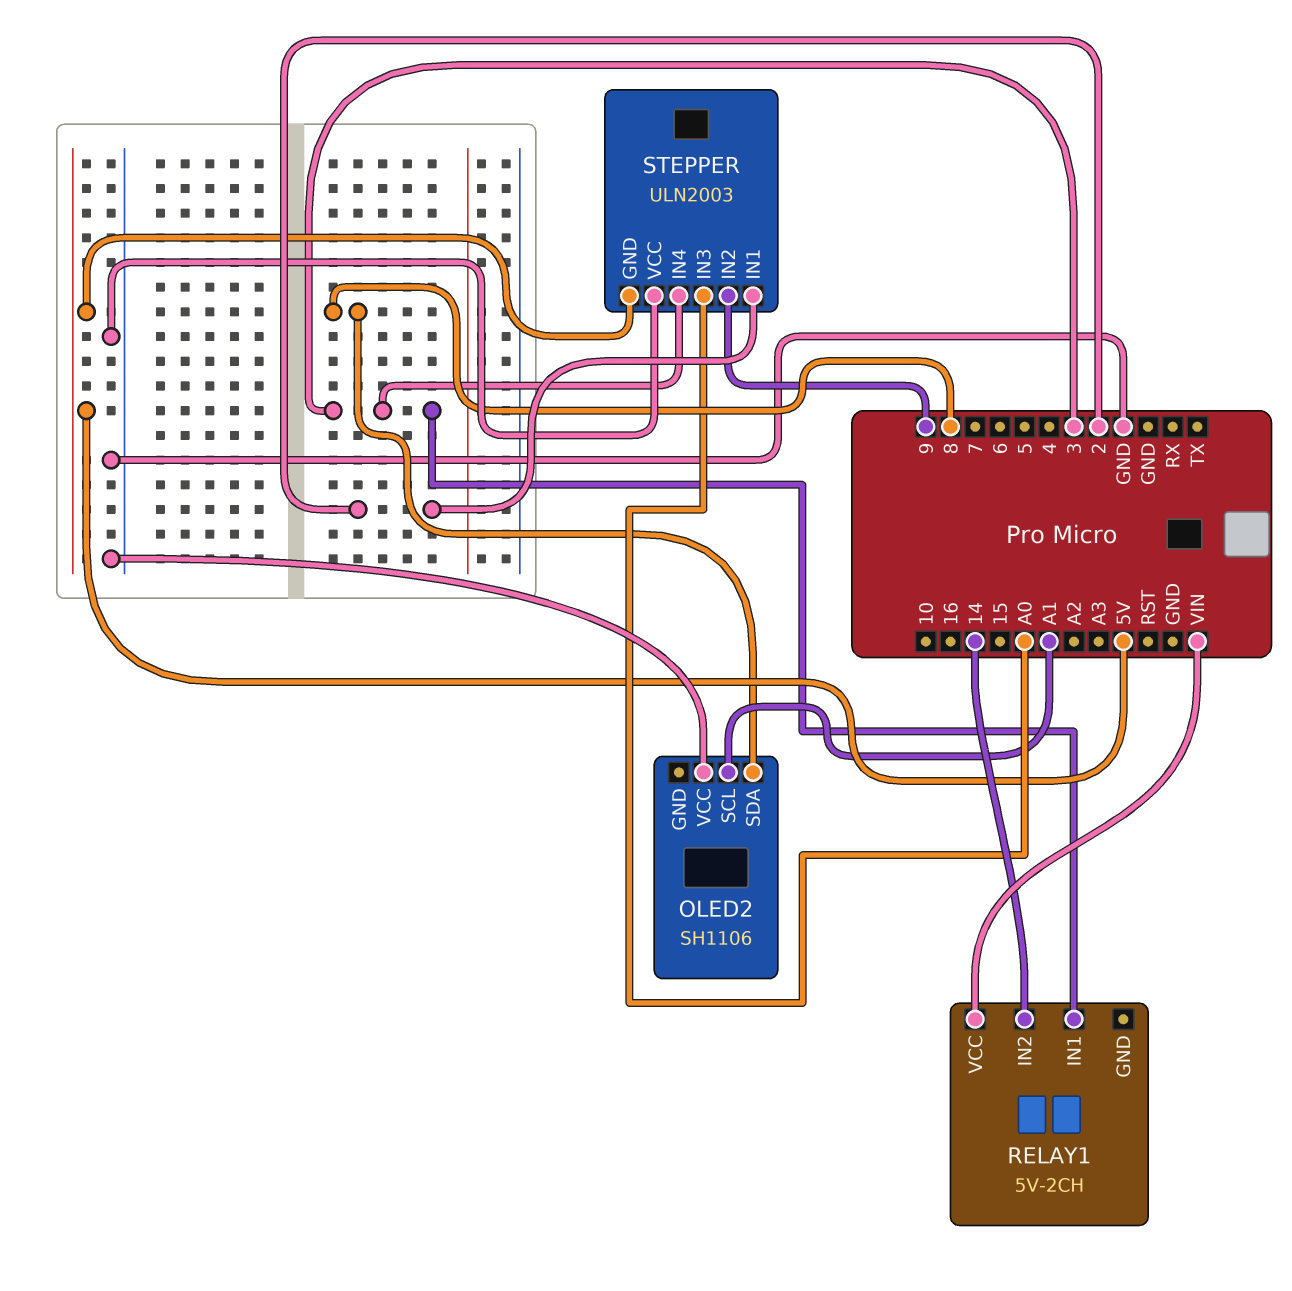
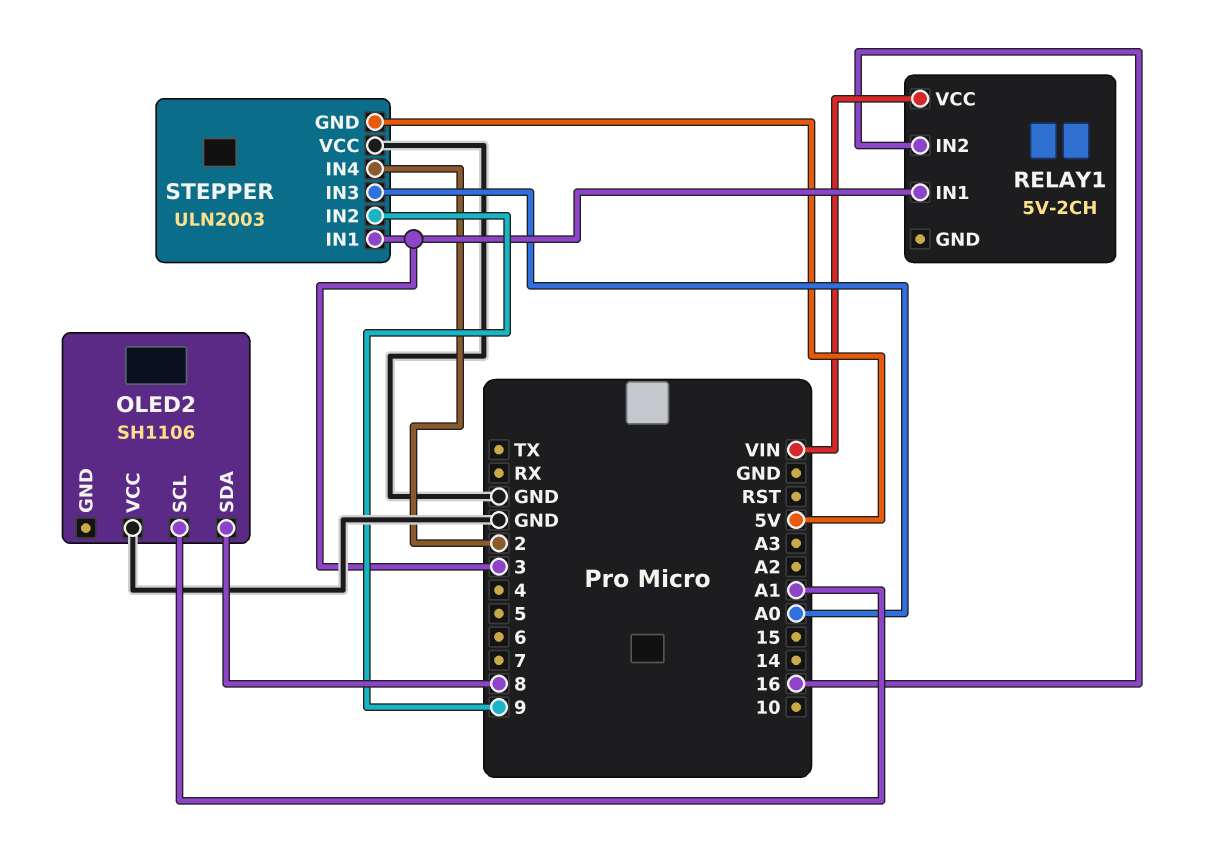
RELAY1 pin IN2: 14 -> 16
STEPPER pin IN1: 2 -> 3
STEPPER pin IN4: 3 -> 2

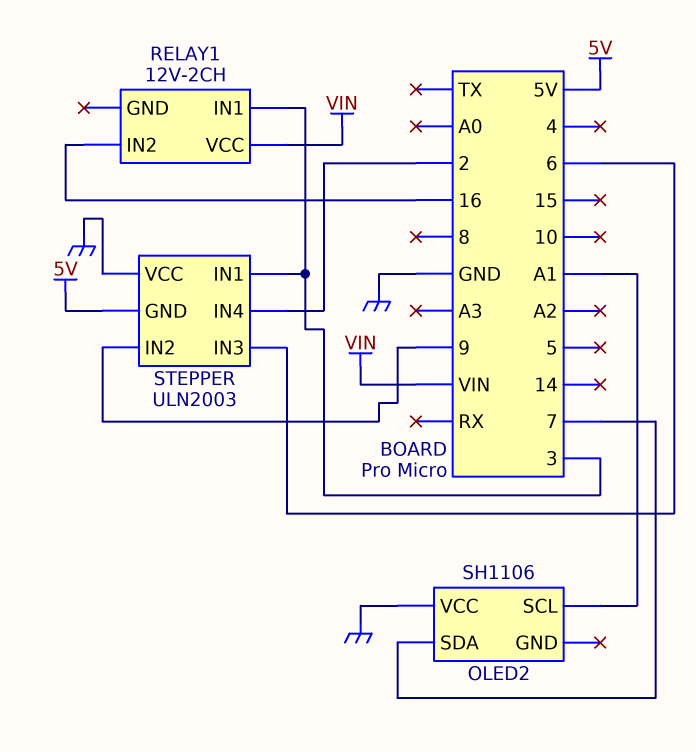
OLED2 pin SDA: 8 -> 7
RELAY1: 5V-2CH -> 12V-2CH
STEPPER pin IN3: A0 -> 6

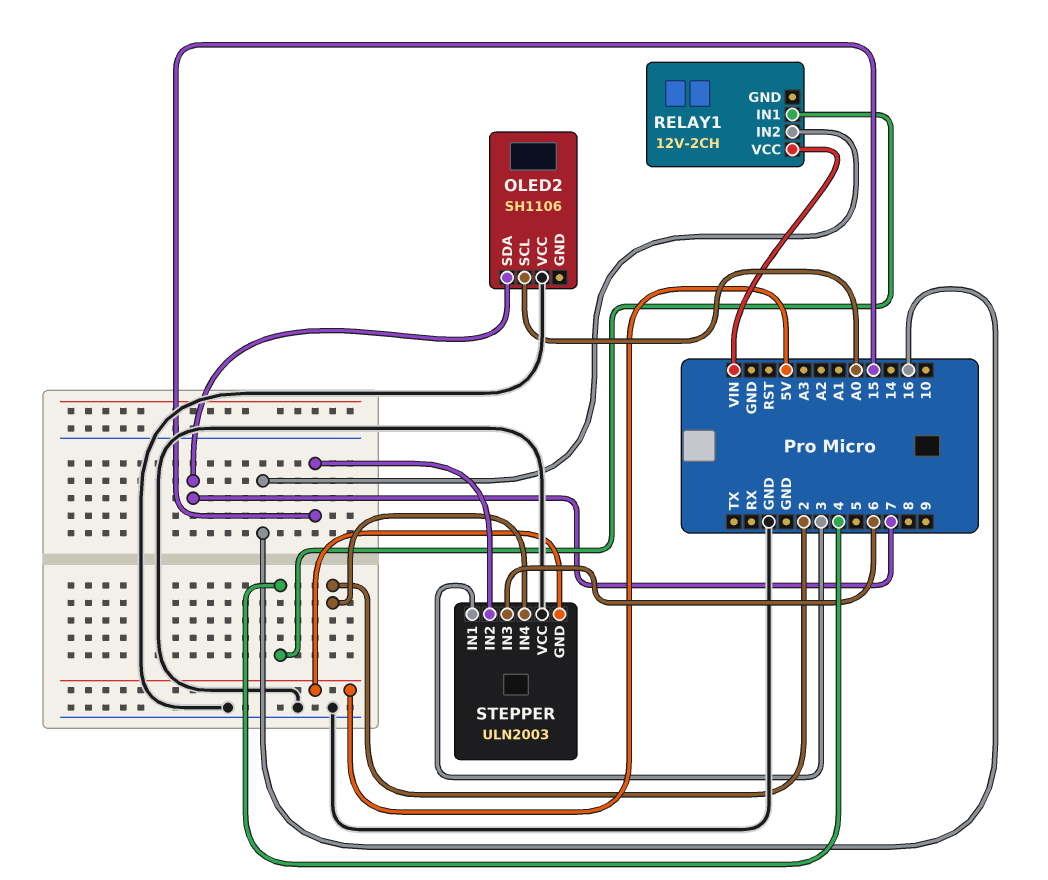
OLED2 pin SCL: A1 -> A0
RELAY1 pin IN1: 3 -> 4
STEPPER pin IN2: 9 -> 15

